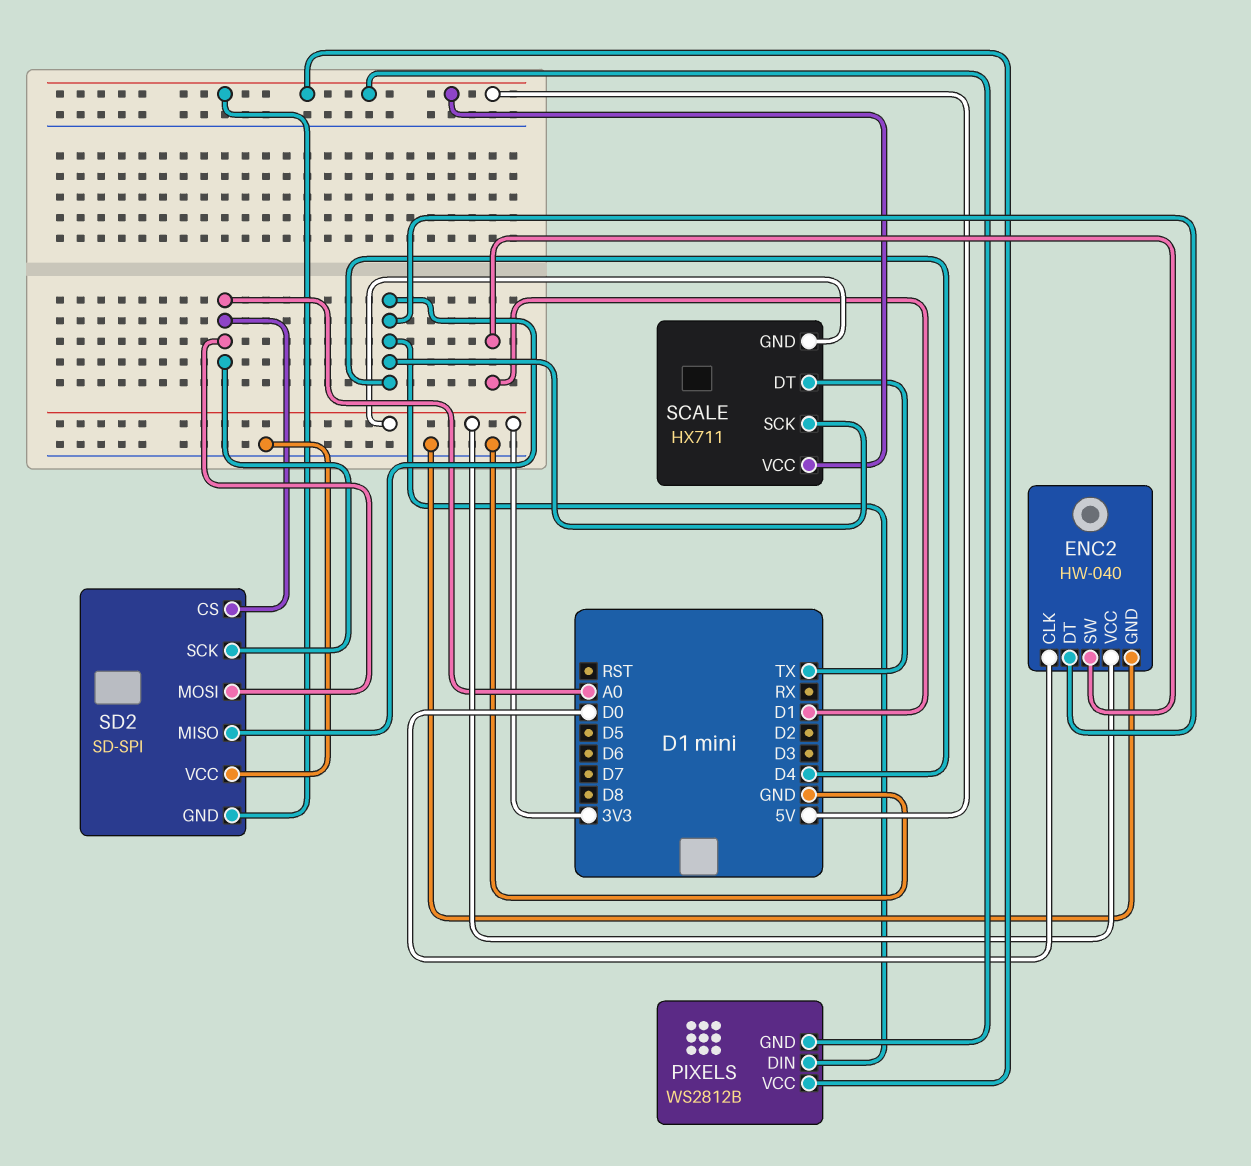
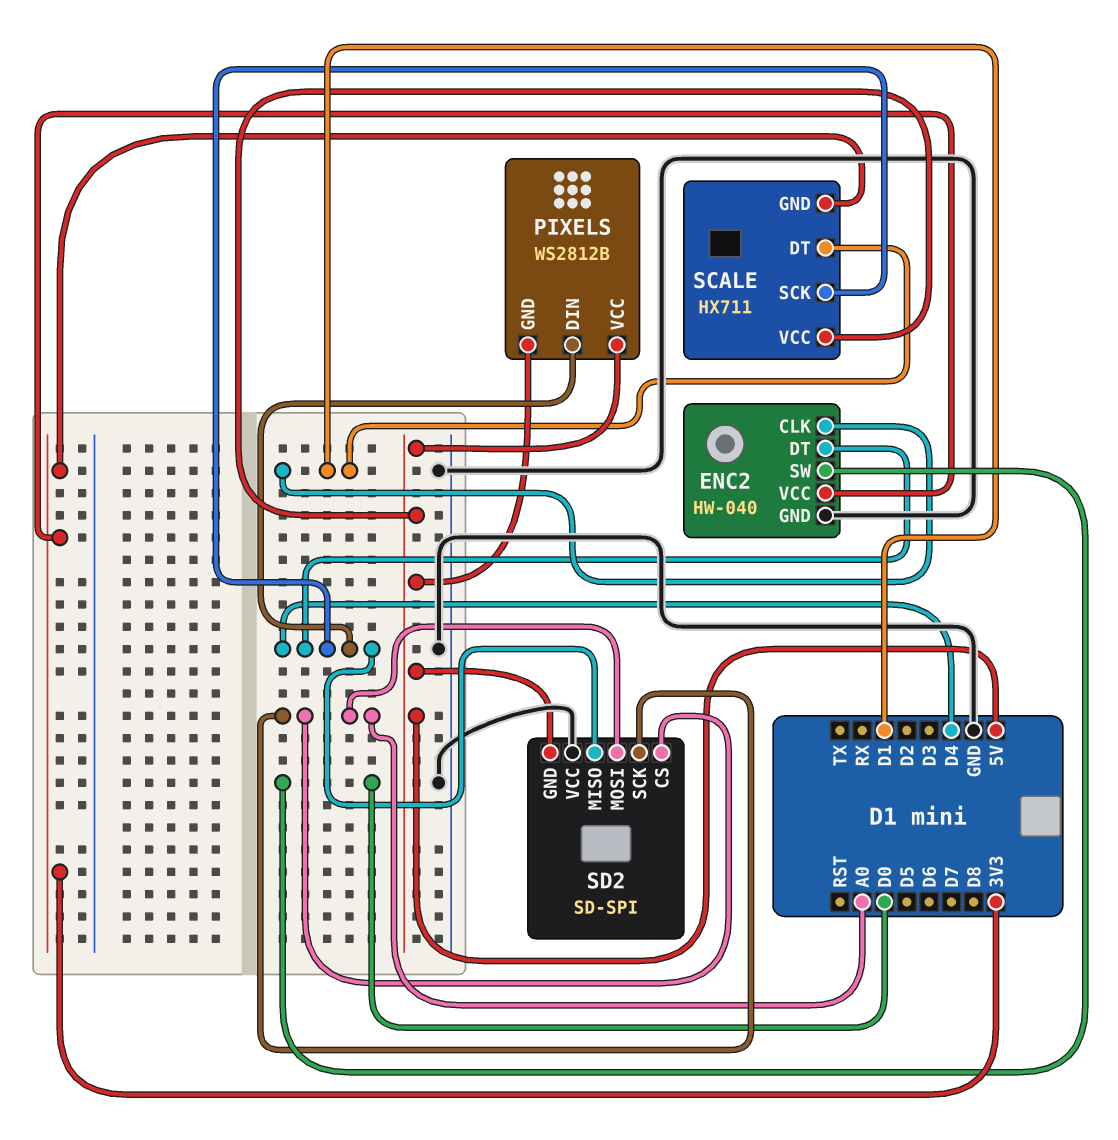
ENC2 pin CLK: D0 -> D1
ENC2 pin SW: D1 -> D0
SCALE pin DT: TX -> D1

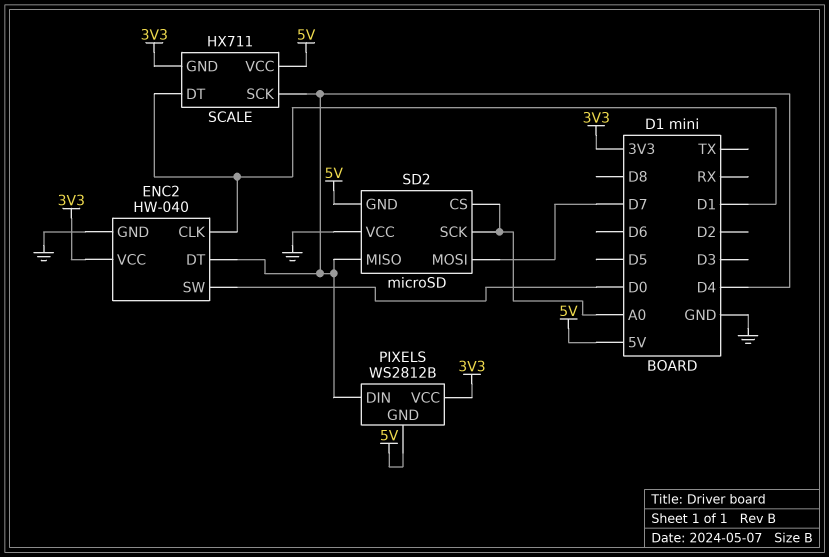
PIXELS pin VCC: 5V -> 3V3
SD2: SD-SPI -> microSD
SD2 pin MOSI: A0 -> D7

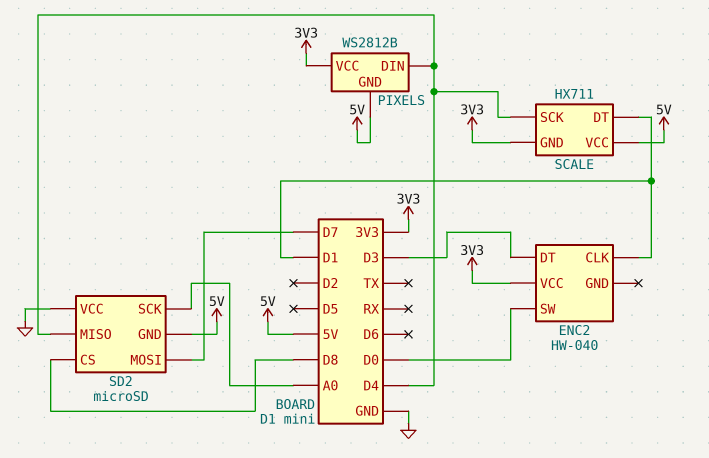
ENC2 pin DT: D4 -> D3
ENC2 pin GND: GND -> none
SD2 pin CS: A0 -> D8

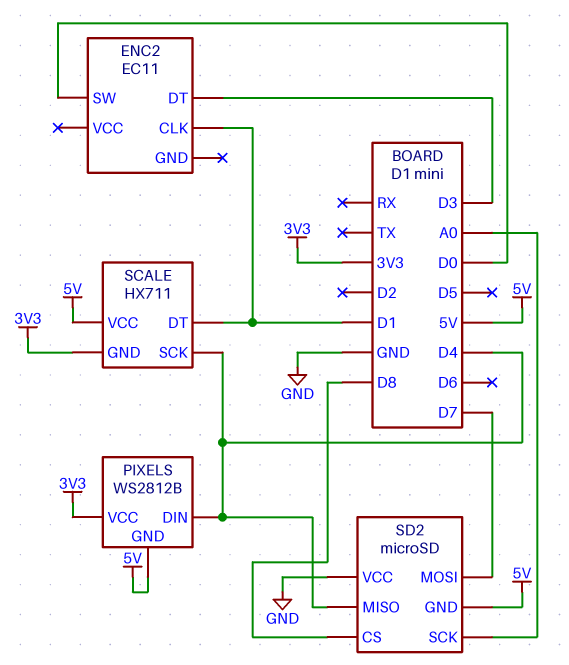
ENC2: HW-040 -> EC11
ENC2 pin VCC: 3V3 -> none

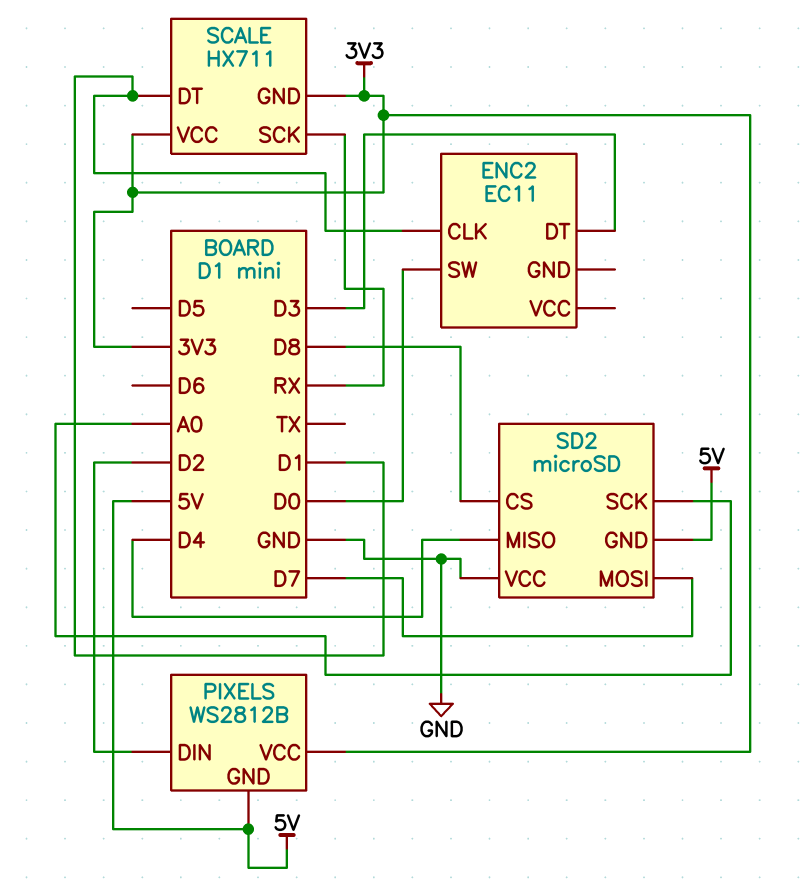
PIXELS pin DIN: D4 -> D2
SCALE pin SCK: D4 -> RX
SCALE pin VCC: 5V -> 3V3

